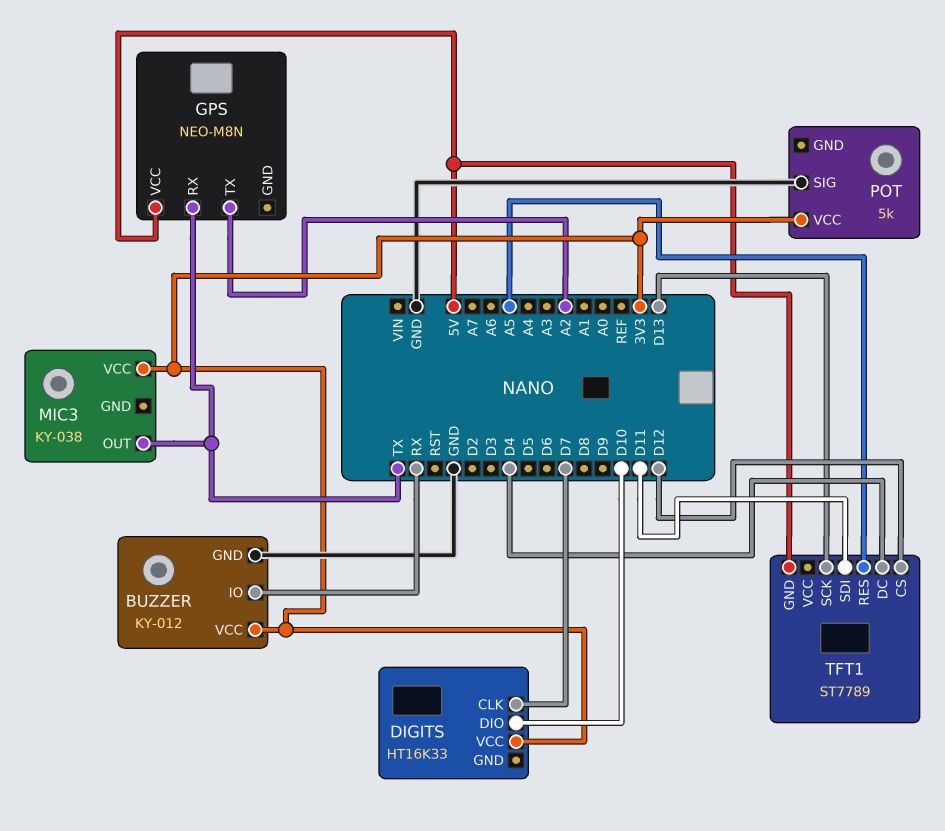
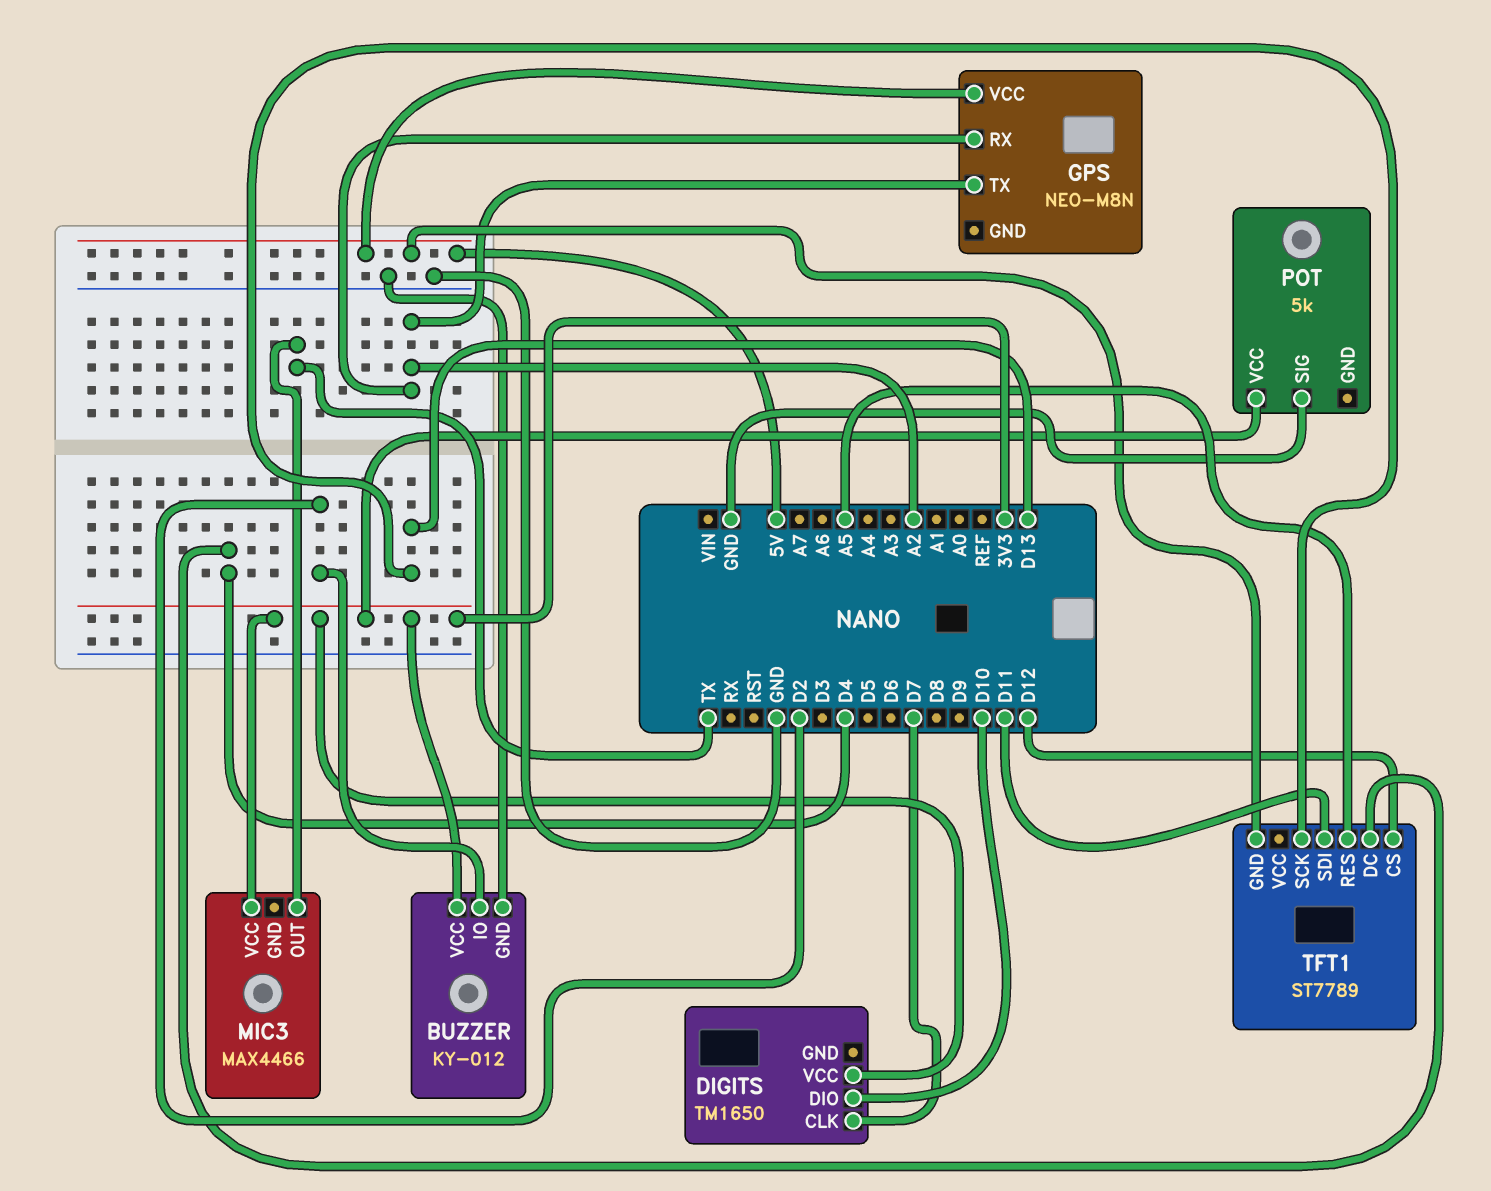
BUZZER pin IO: RX -> D2
DIGITS: HT16K33 -> TM1650
GPS pin RX: TX -> A2
MIC3: KY-038 -> MAX4466

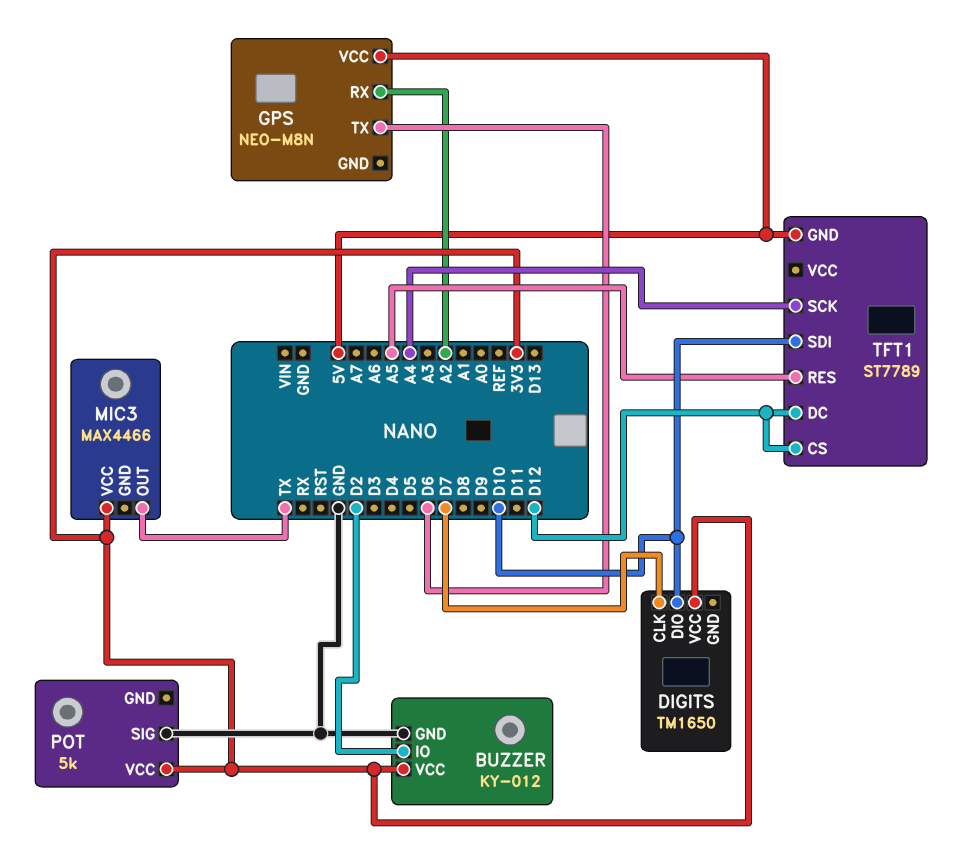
GPS pin TX: A2 -> D6
TFT1 pin DC: D4 -> D12
TFT1 pin SCK: D13 -> A4
TFT1 pin SDI: D11 -> D10

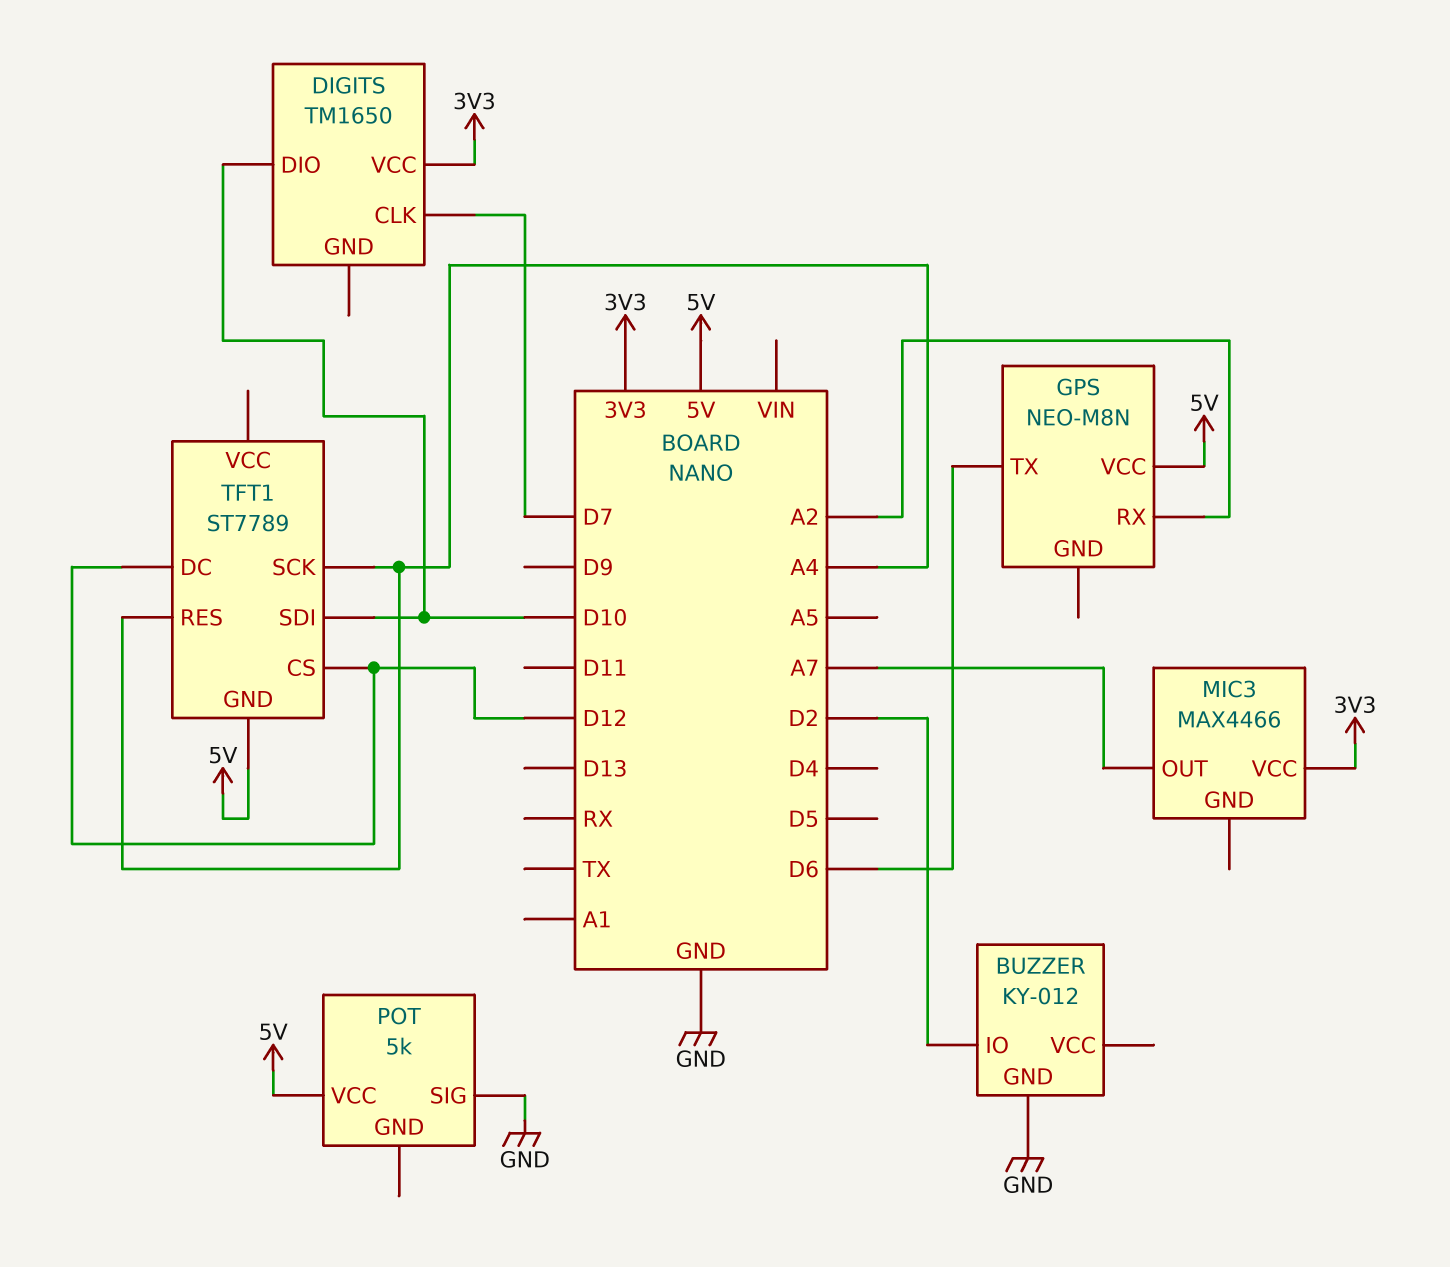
BUZZER pin VCC: 3V3 -> none
MIC3 pin OUT: TX -> A7
POT pin VCC: 3V3 -> 5V
TFT1 pin RES: A5 -> A4

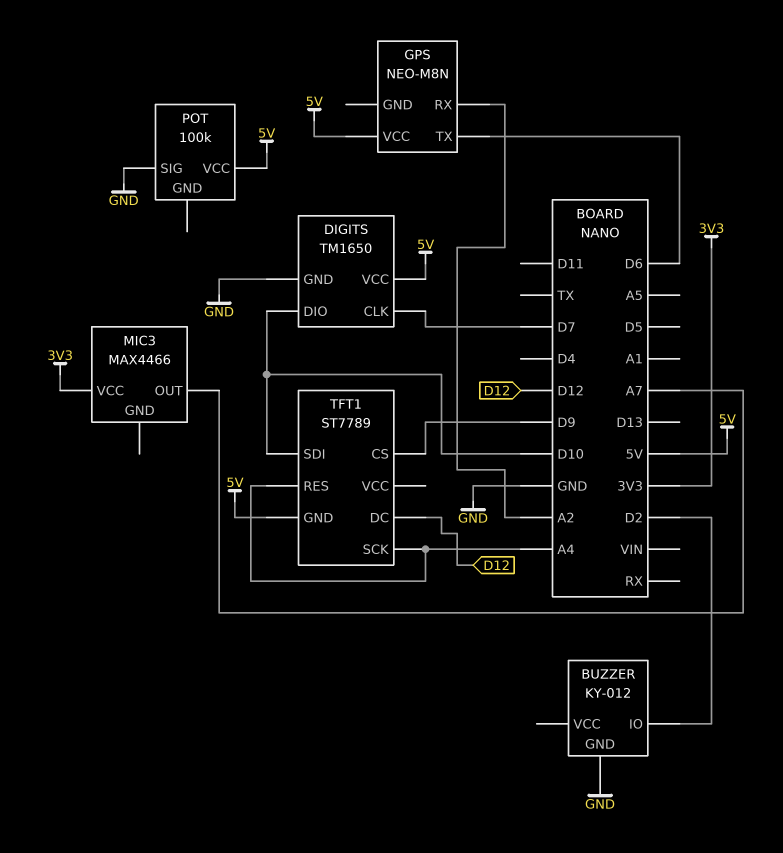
DIGITS pin GND: none -> GND
DIGITS pin VCC: 3V3 -> 5V
POT: 5k -> 100k
TFT1 pin CS: D12 -> D9

